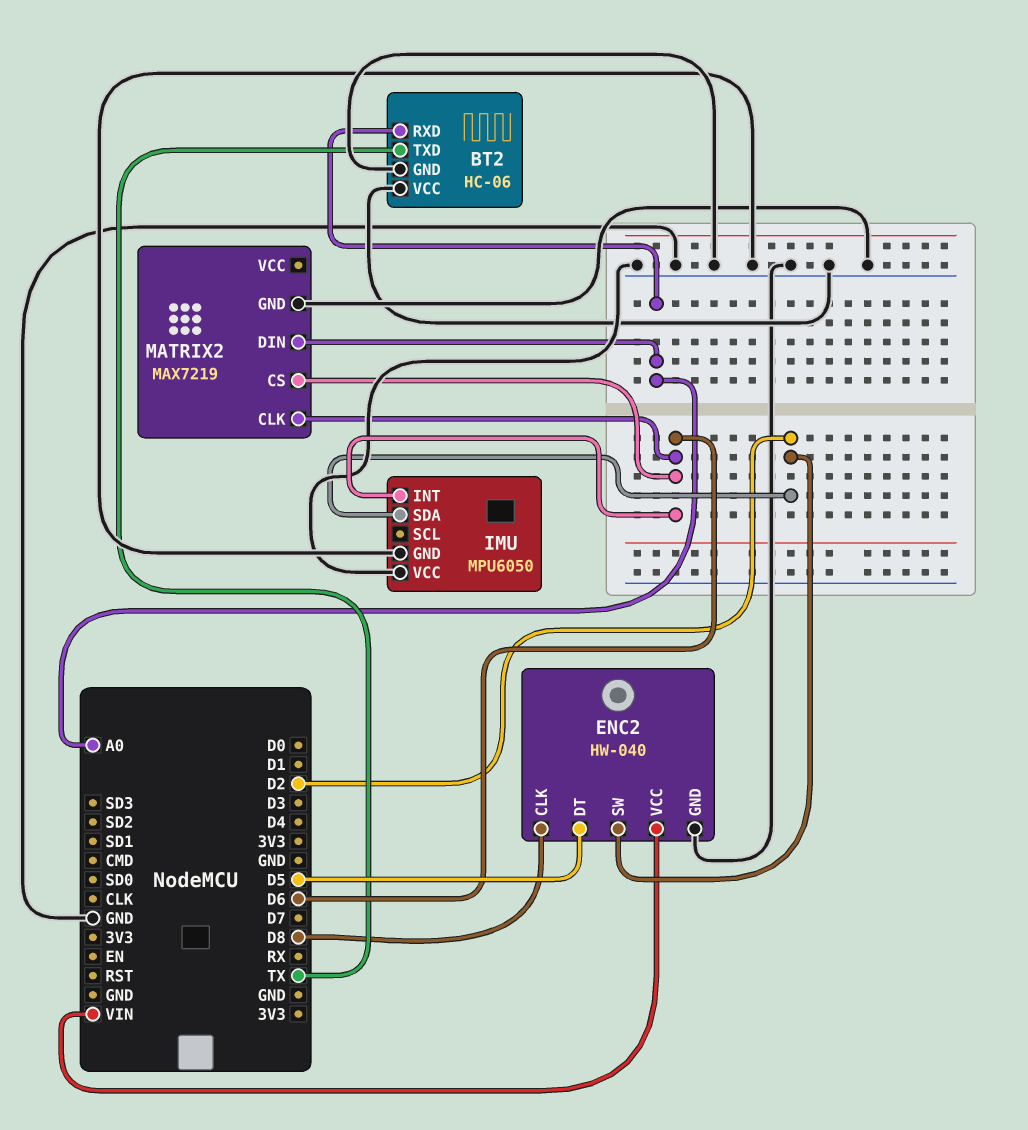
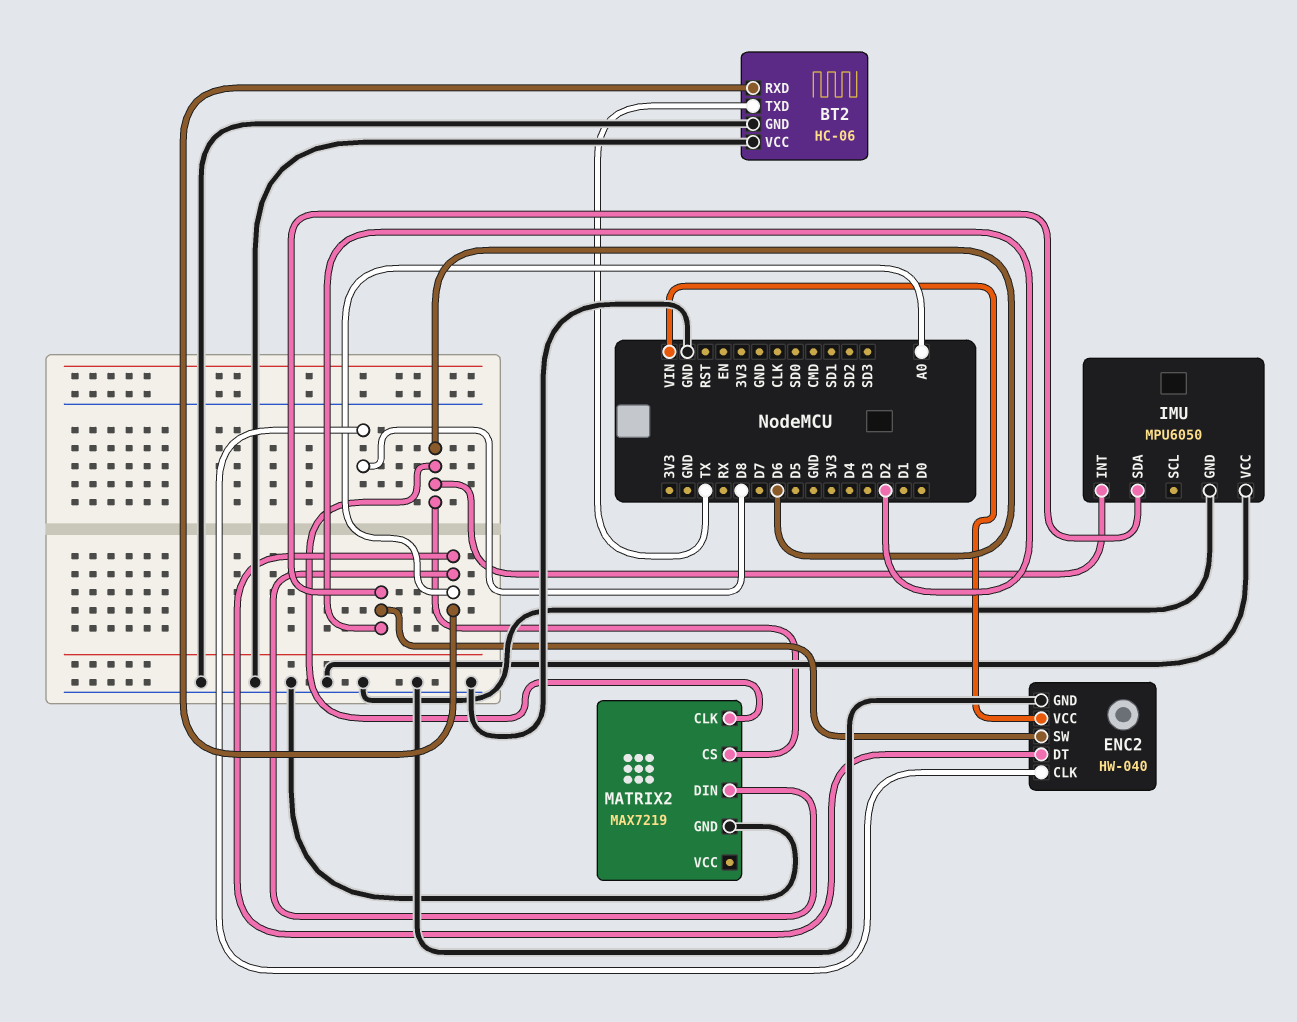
ENC2 pin DT: D5 -> A0

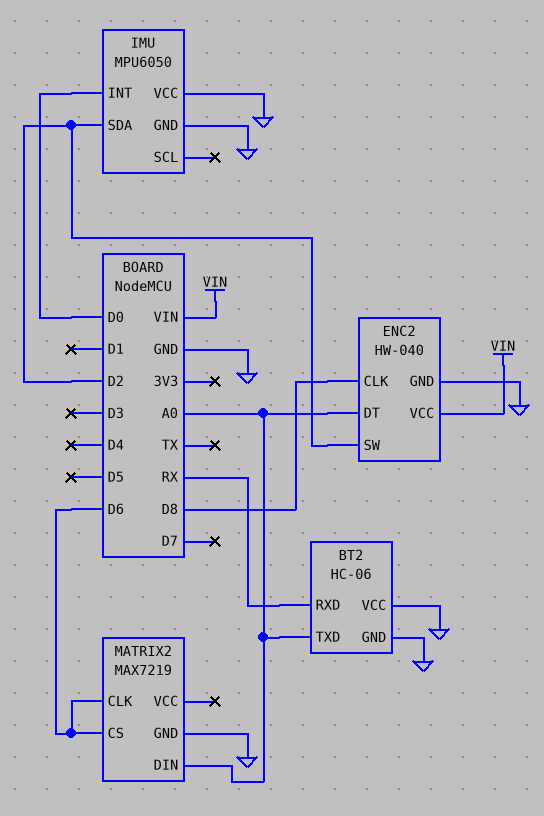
BT2 pin RXD: A0 -> RX
BT2 pin TXD: TX -> A0
IMU pin INT: D6 -> D0

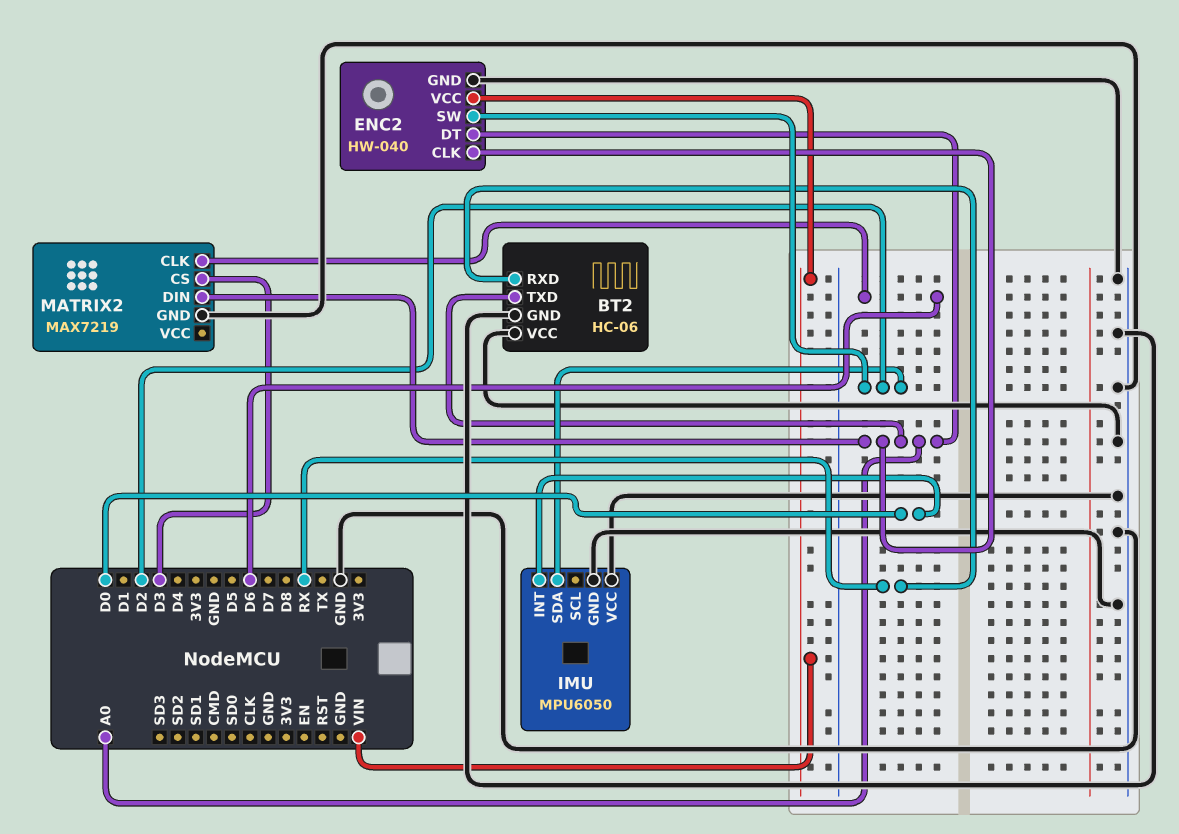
ENC2 pin CLK: D8 -> A0
MATRIX2 pin CS: D6 -> D3

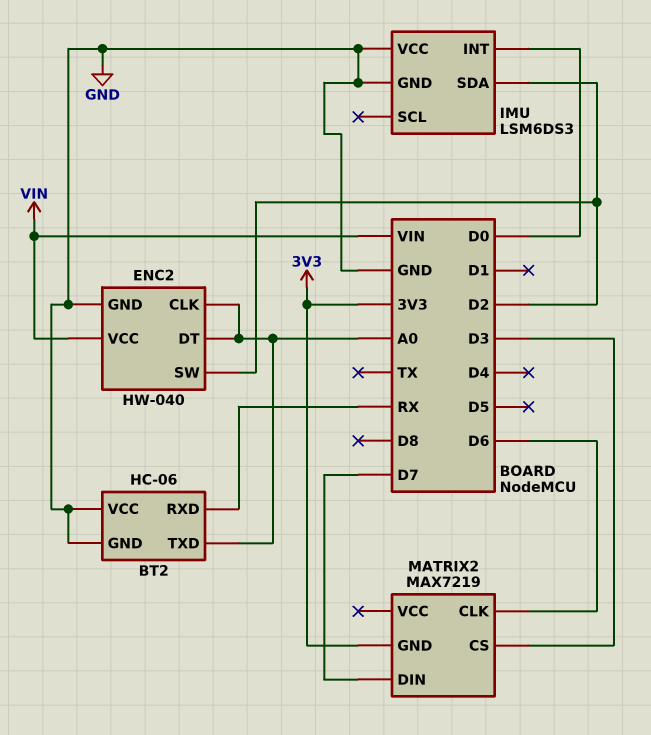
IMU: MPU6050 -> LSM6DS3
MATRIX2 pin DIN: A0 -> D7
MATRIX2 pin GND: GND -> 3V3

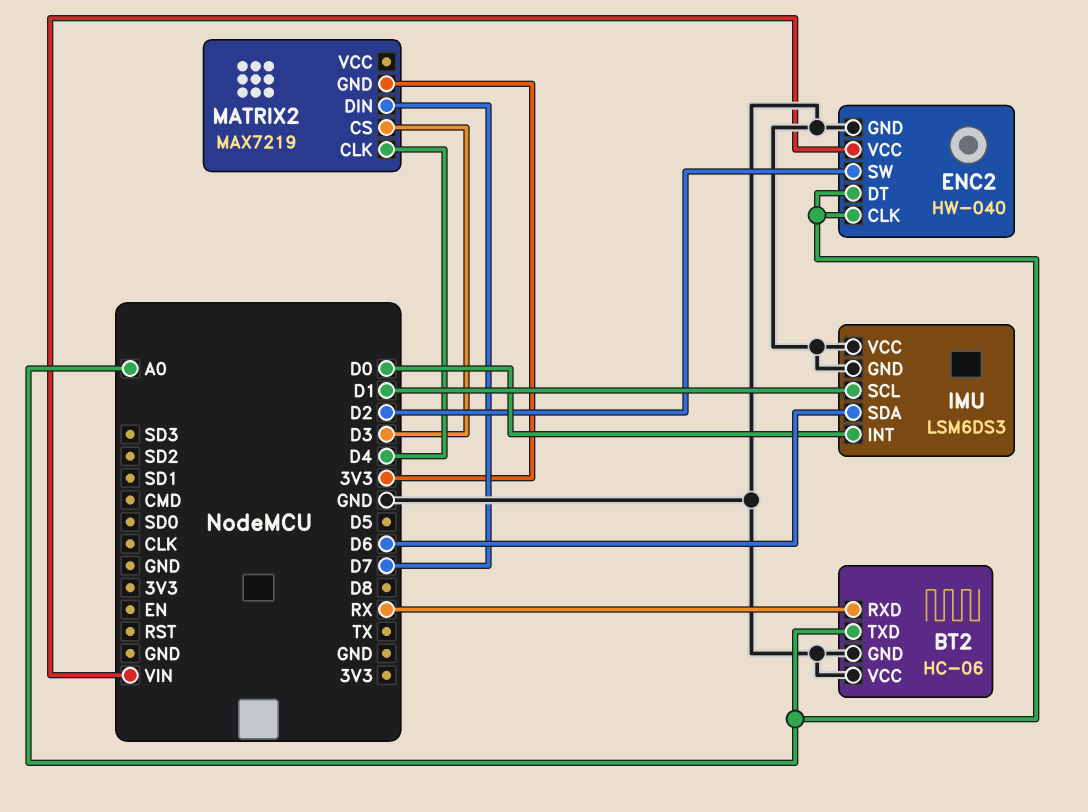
IMU pin SCL: none -> D1
IMU pin SDA: D2 -> D6
MATRIX2 pin CLK: D6 -> D4

